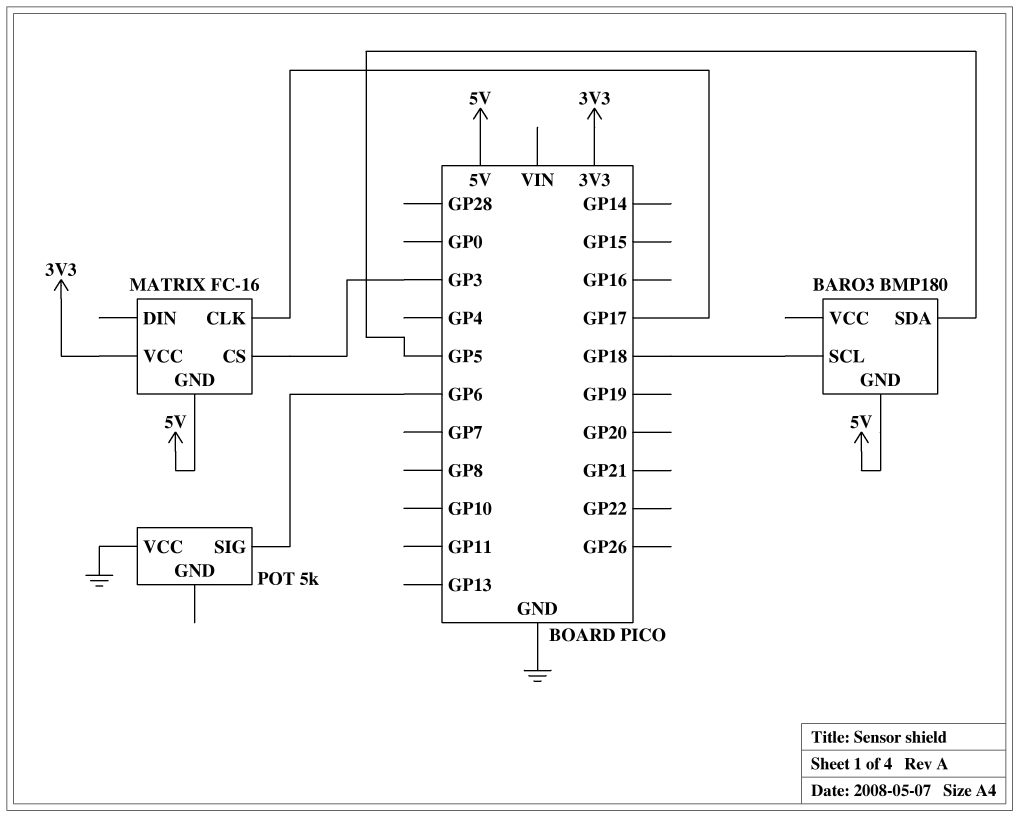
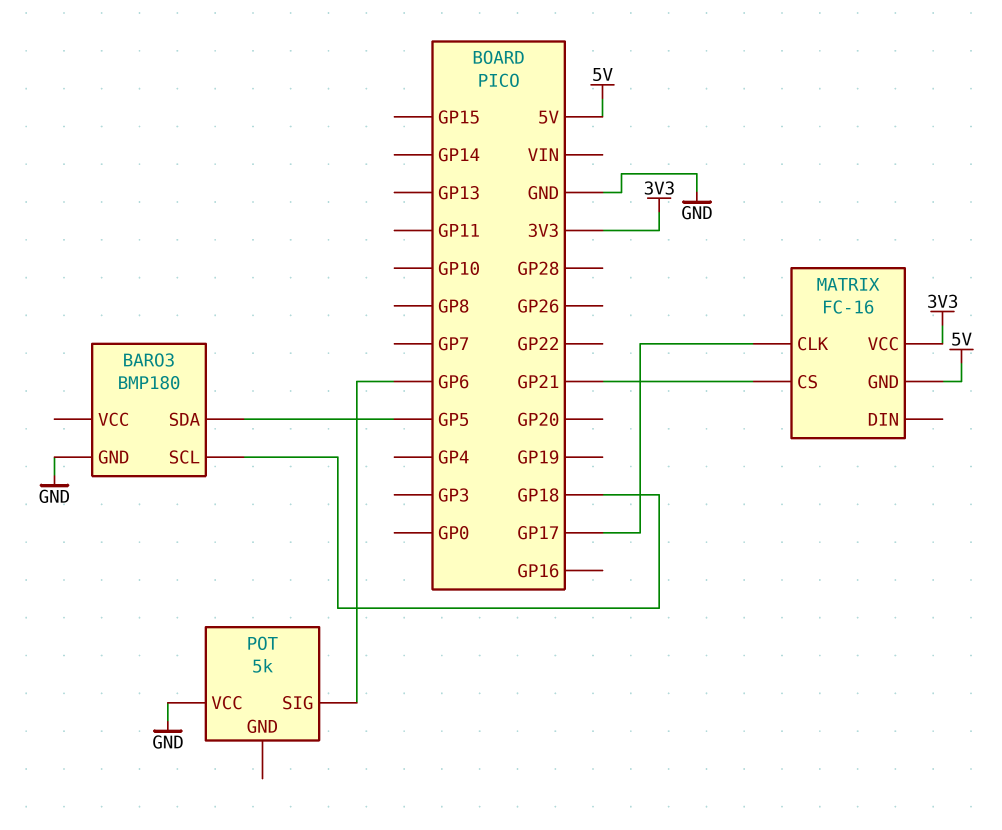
BARO3 pin GND: 5V -> GND
MATRIX pin CS: GP3 -> GP21

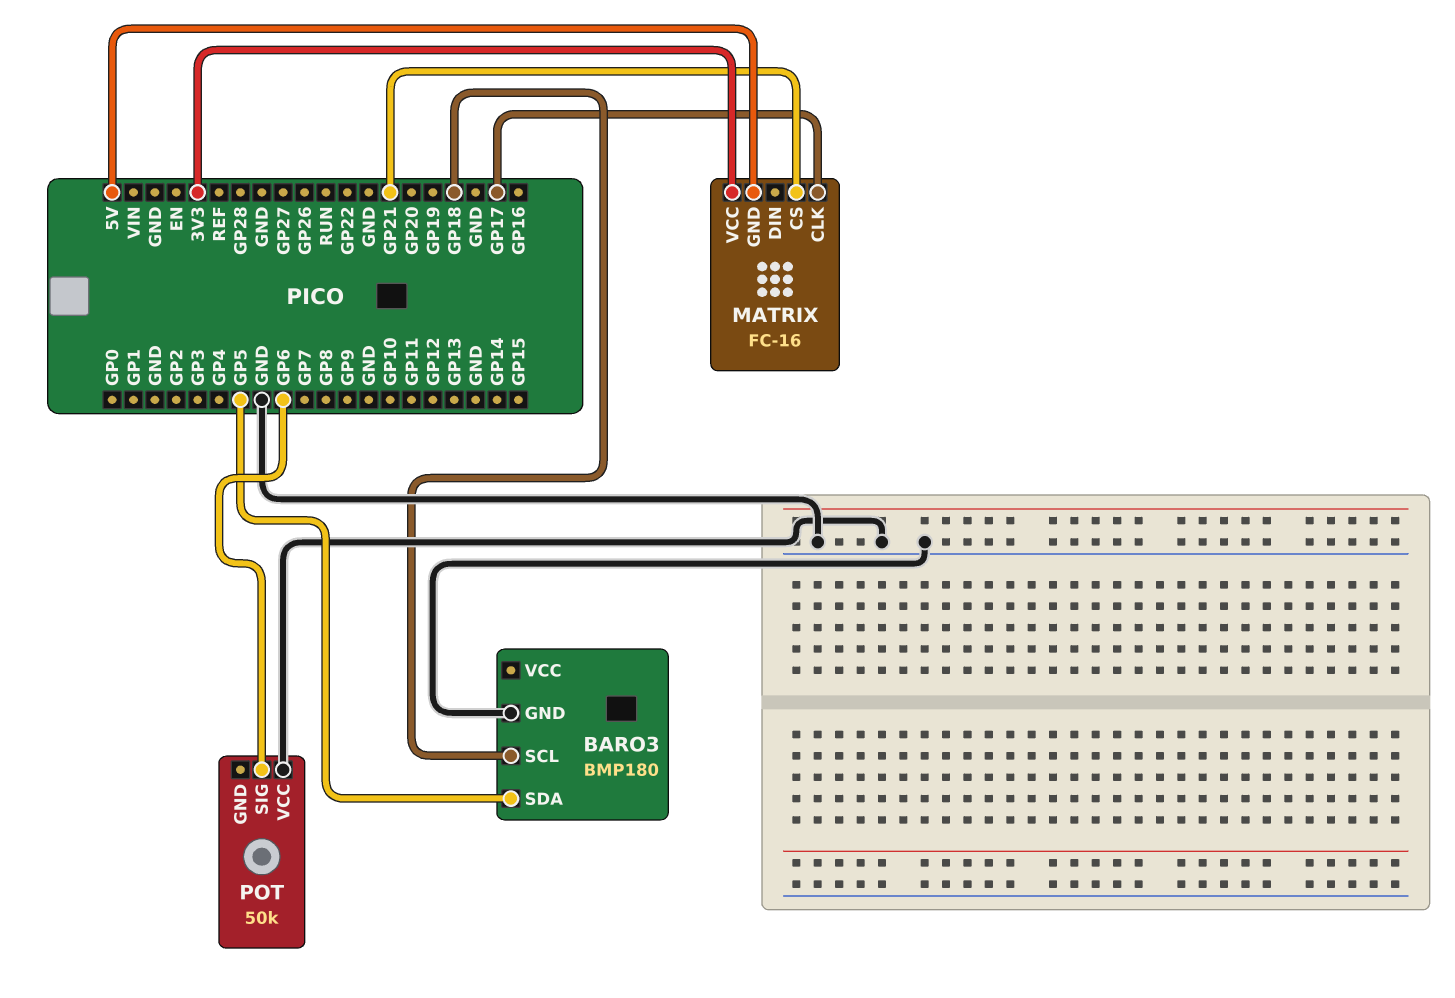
POT: 5k -> 50k

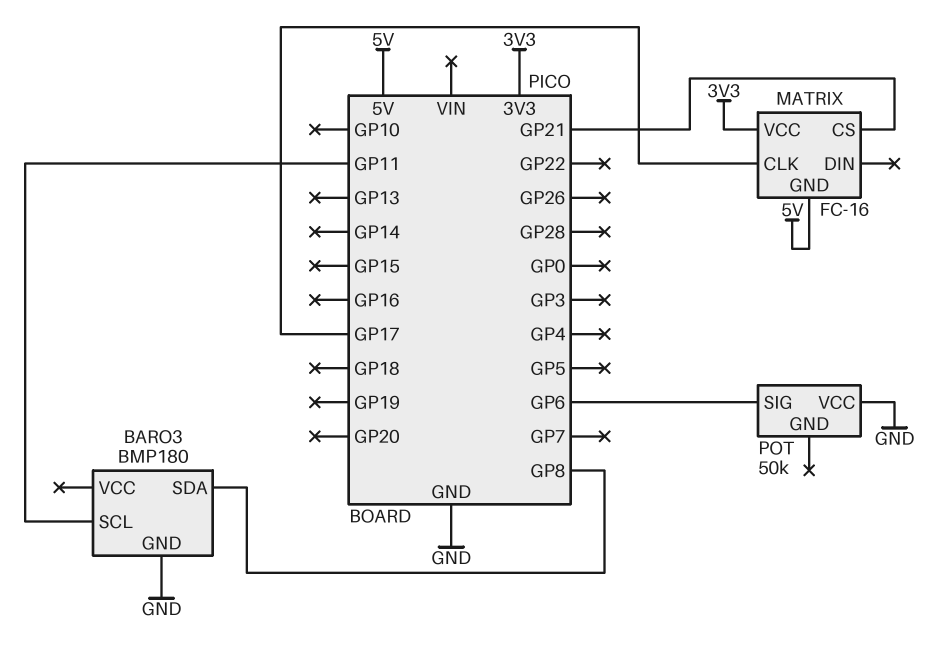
BARO3 pin SCL: GP18 -> GP11
BARO3 pin SDA: GP5 -> GP8

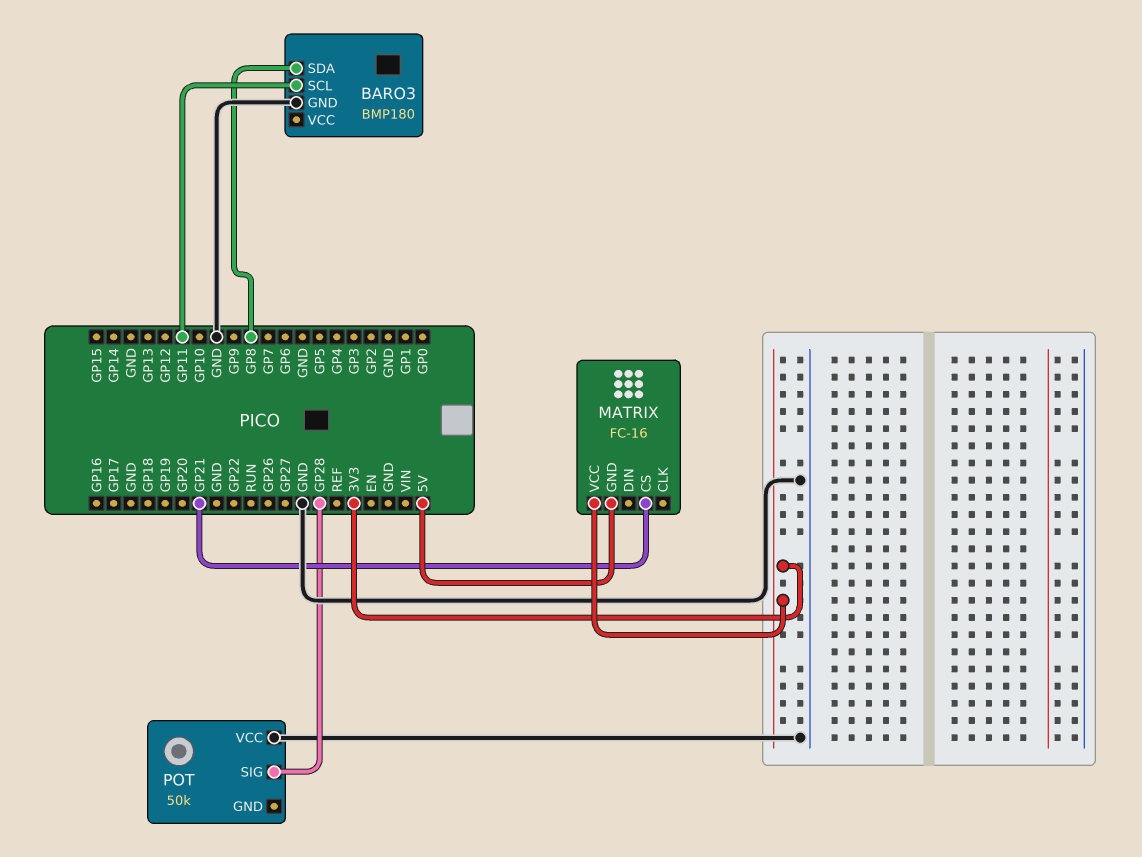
MATRIX pin CLK: GP17 -> none
POT pin SIG: GP6 -> GP28

